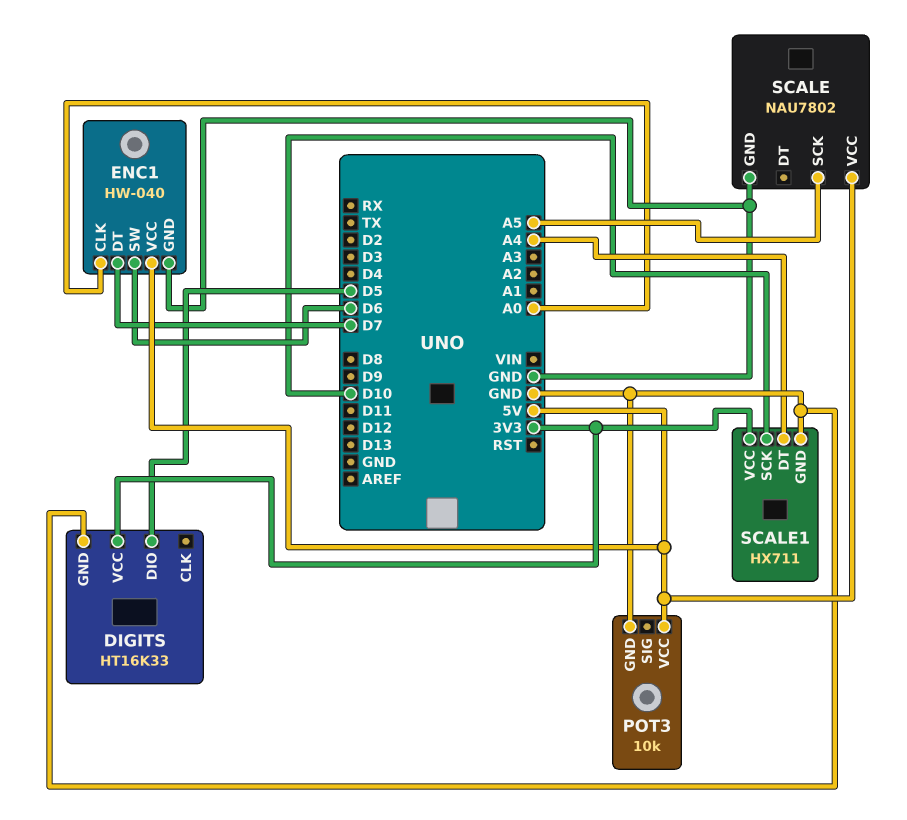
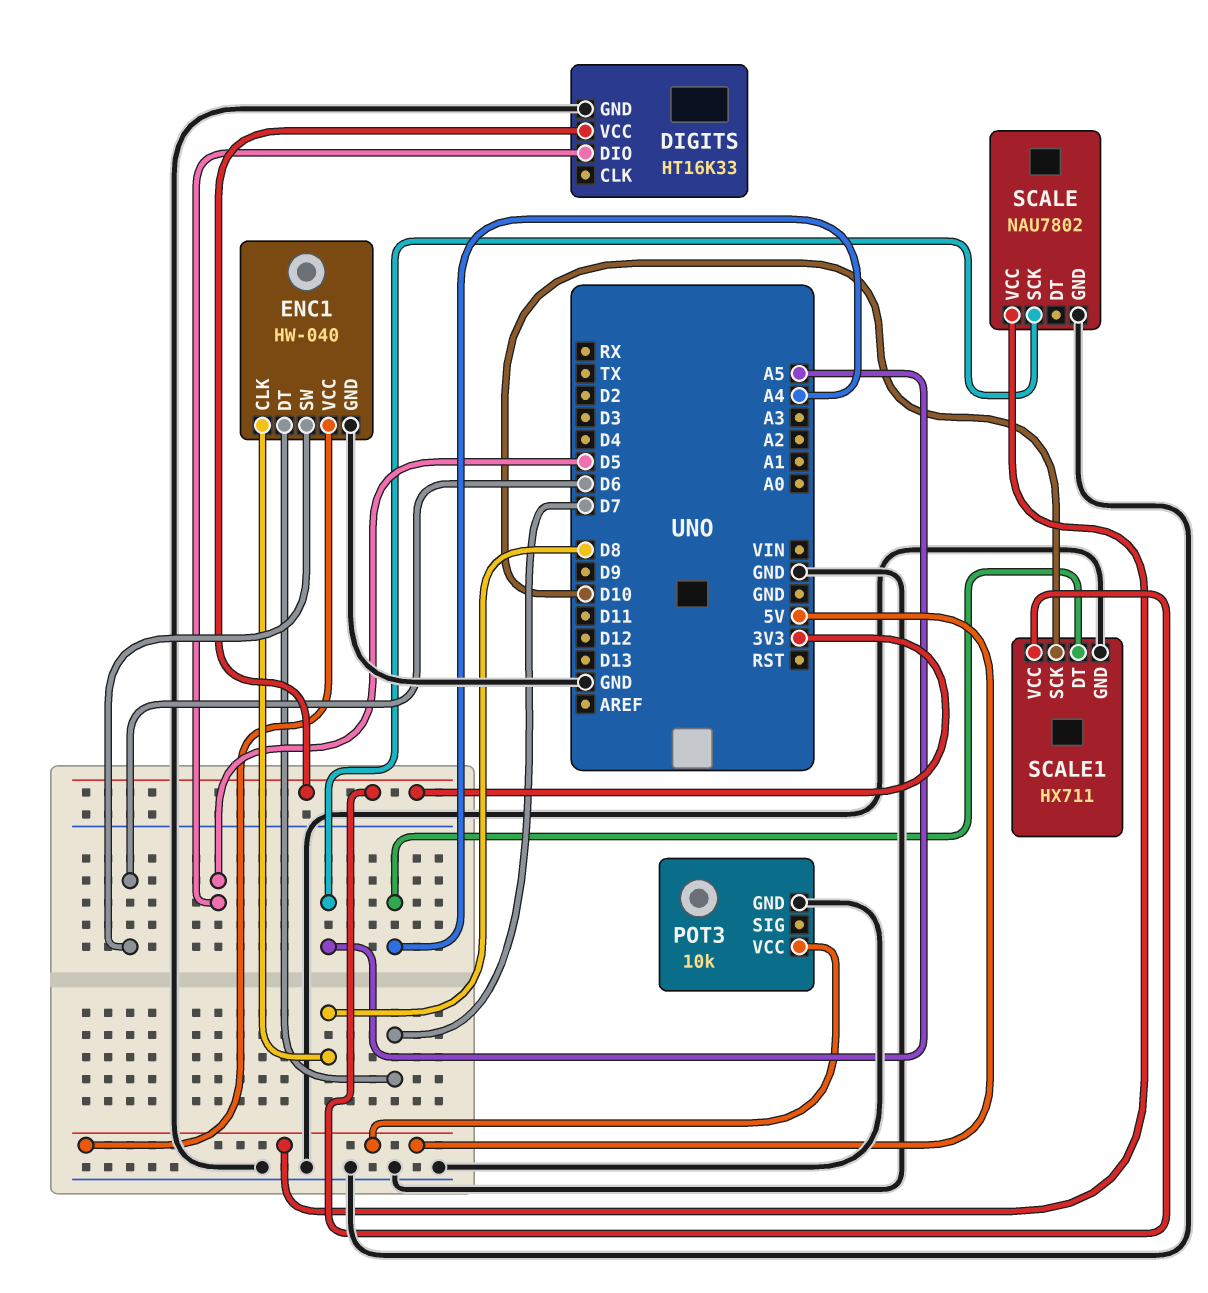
ENC1 pin CLK: A0 -> D8

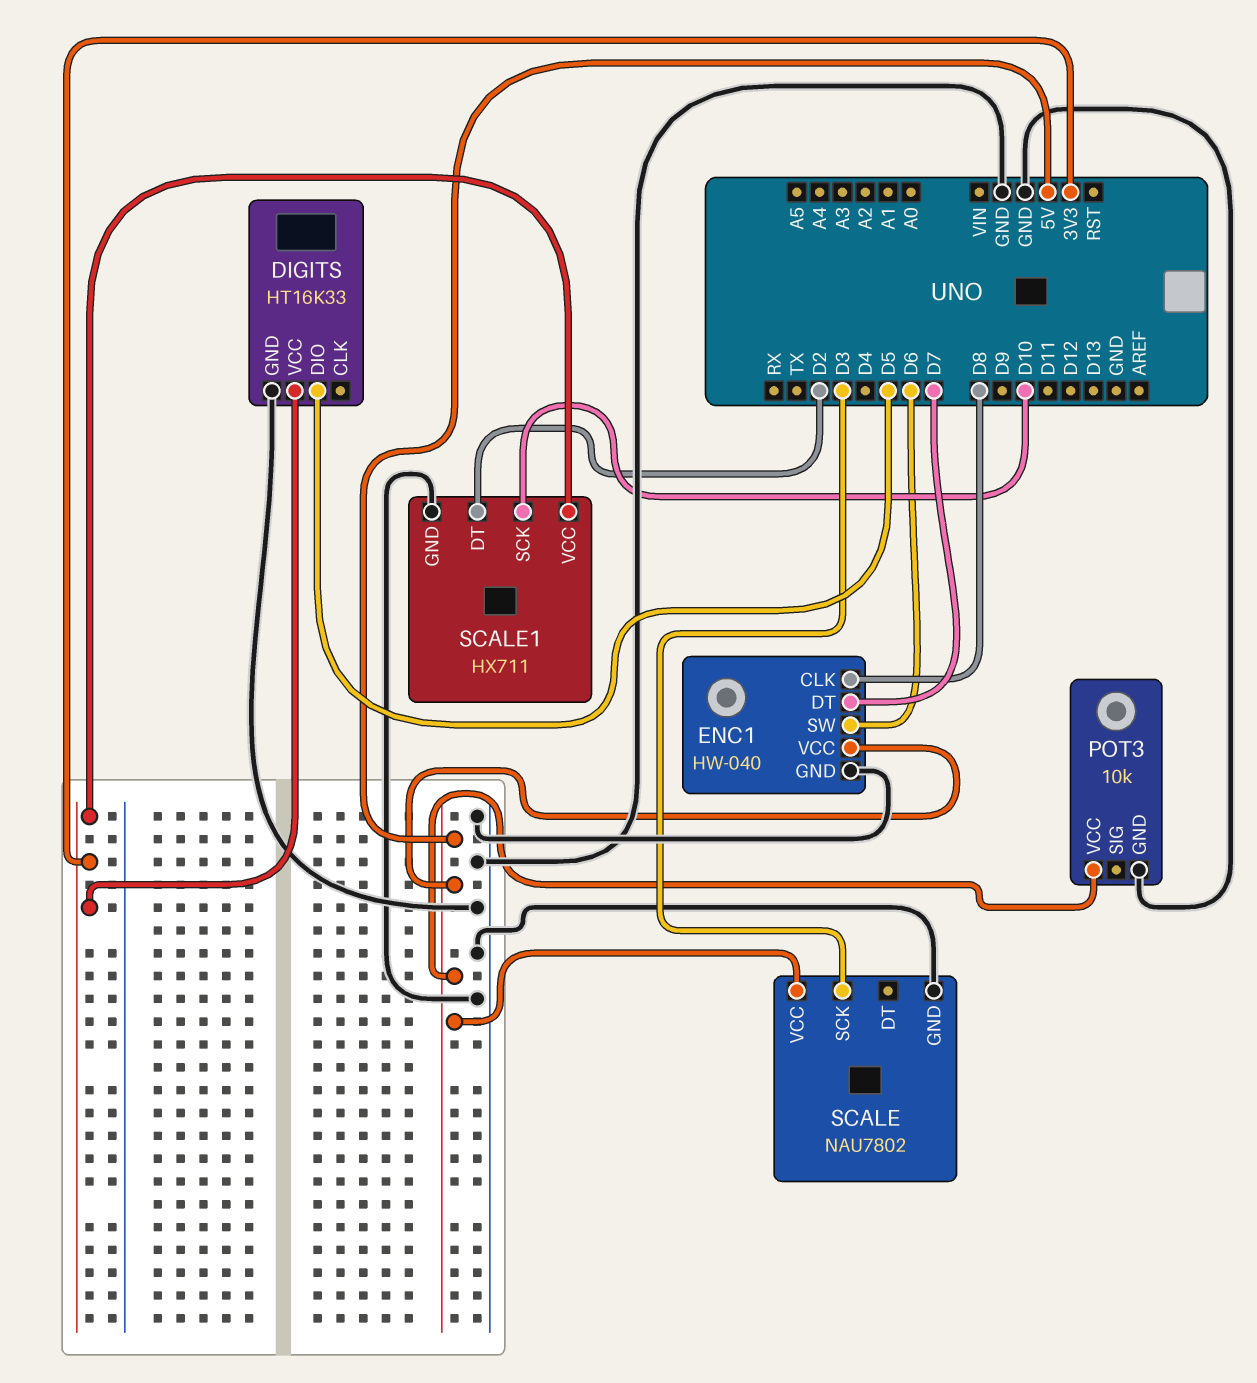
SCALE pin SCK: A5 -> D3
SCALE1 pin DT: A4 -> D2

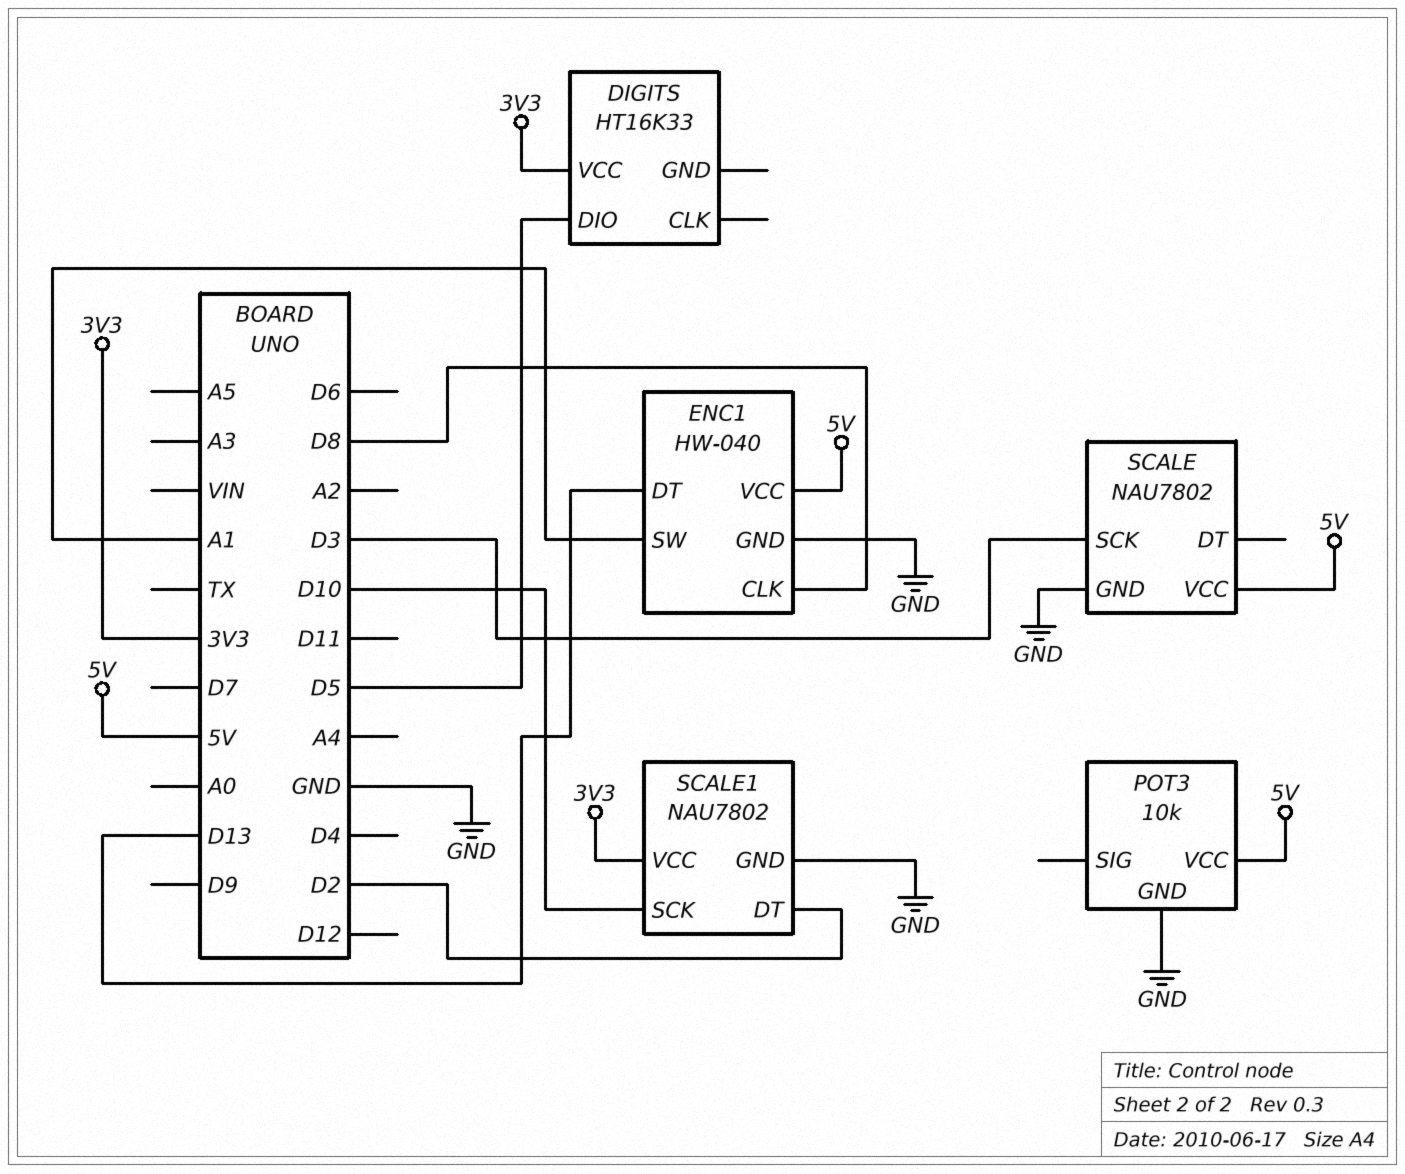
DIGITS pin GND: GND -> none
ENC1 pin DT: D7 -> D13
ENC1 pin SW: D6 -> A1
SCALE1: HX711 -> NAU7802

